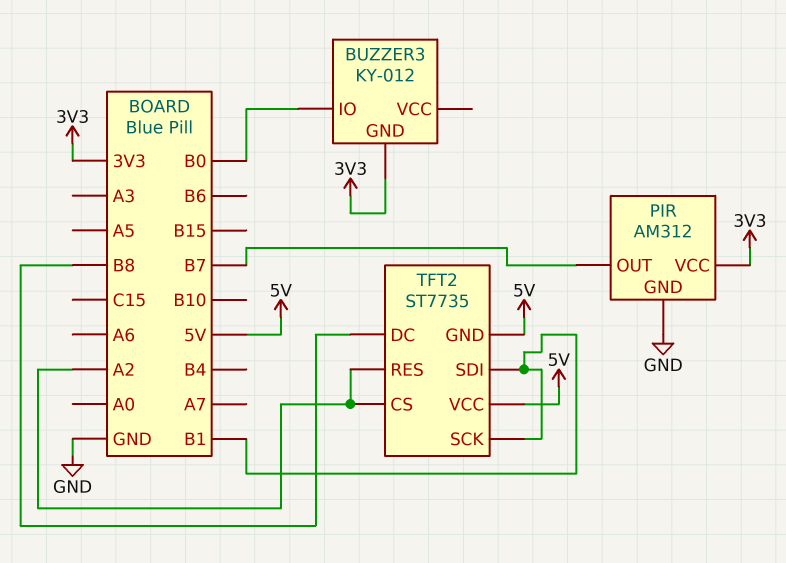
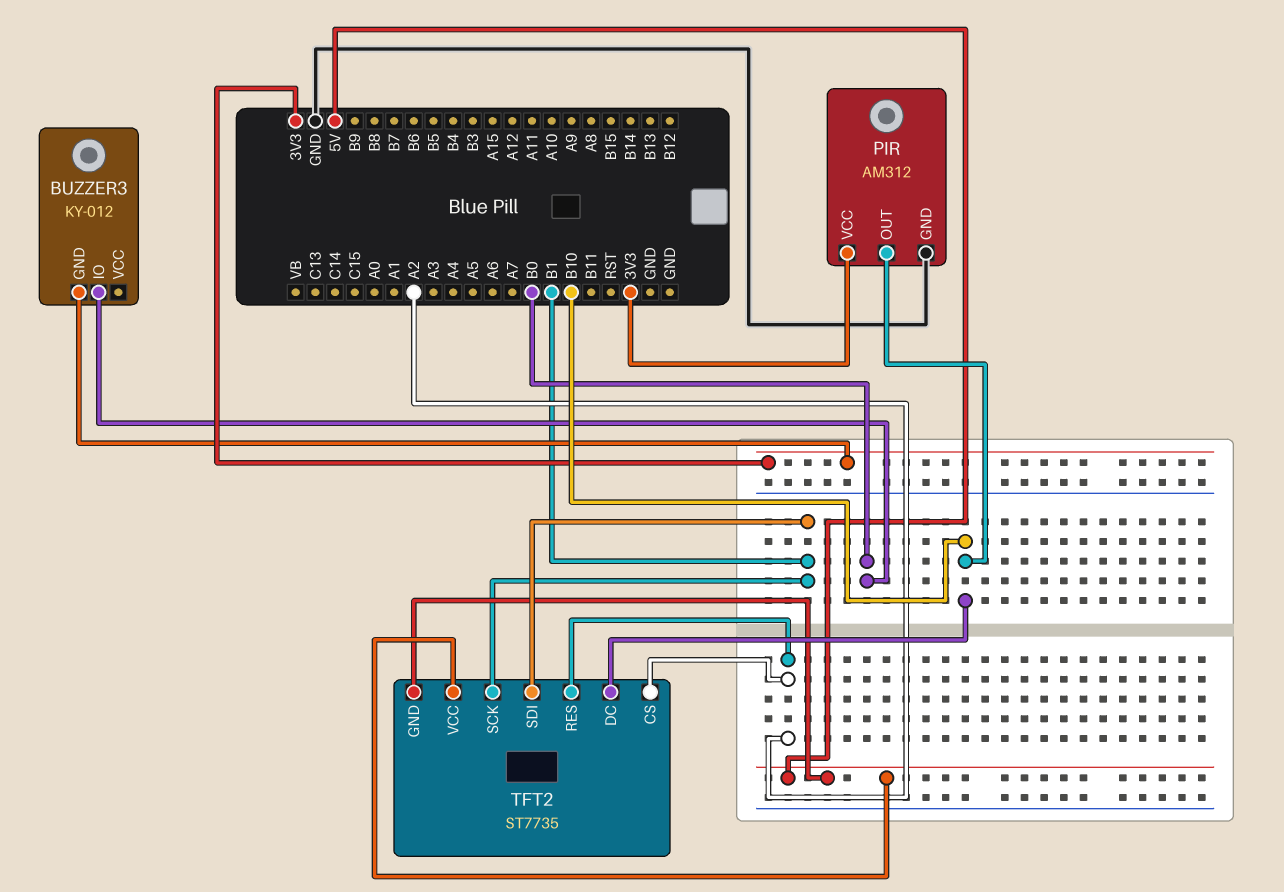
PIR pin OUT: B7 -> B10
TFT2 pin DC: B8 -> B10

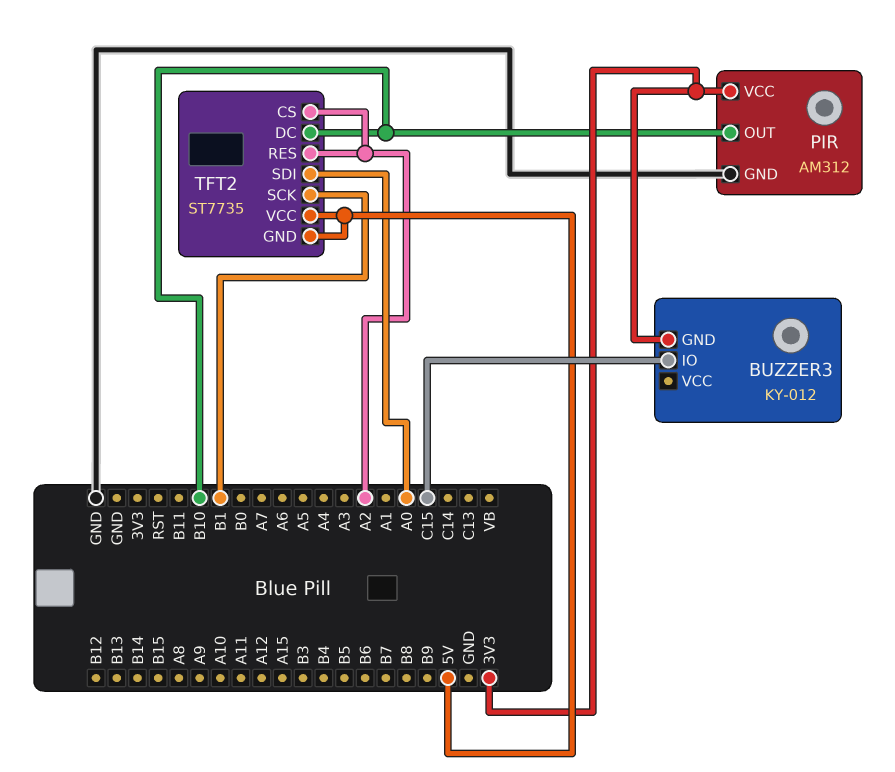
BUZZER3 pin IO: B0 -> C15
TFT2 pin SDI: B1 -> A0

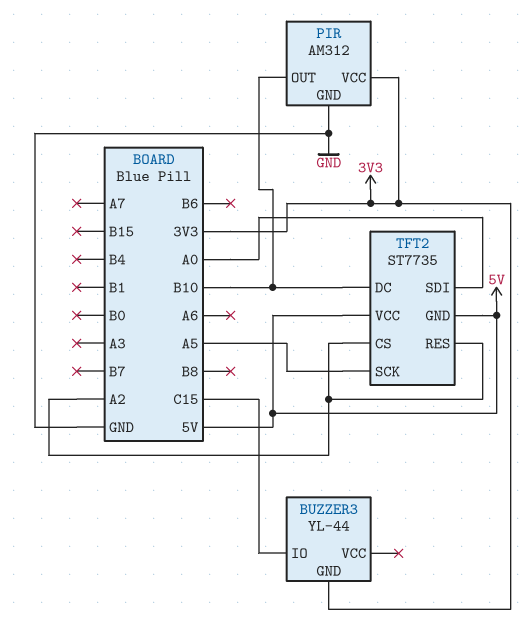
BUZZER3: KY-012 -> YL-44
TFT2 pin SCK: B1 -> A5

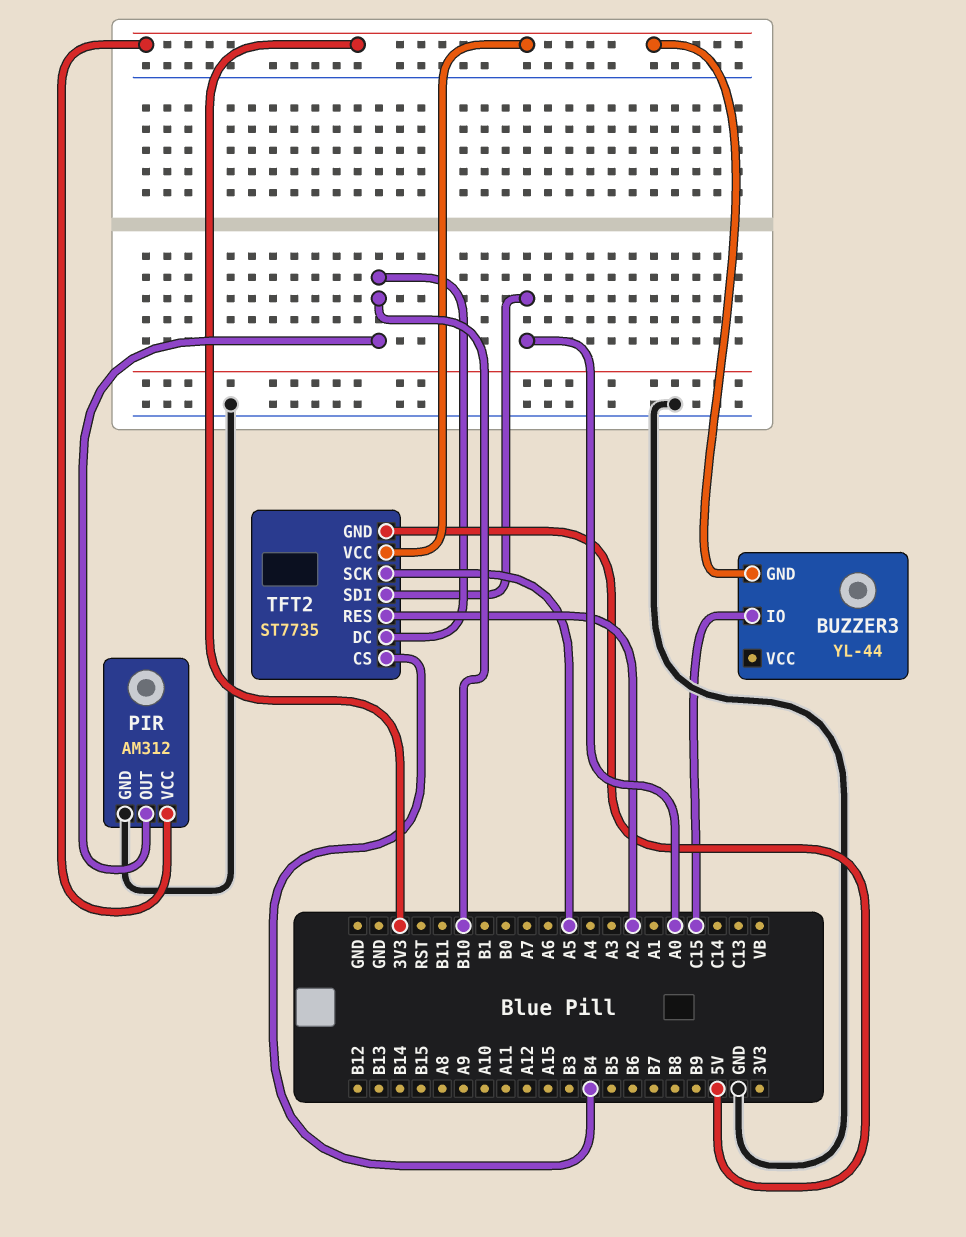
TFT2 pin CS: A2 -> B4
TFT2 pin VCC: 5V -> 3V3

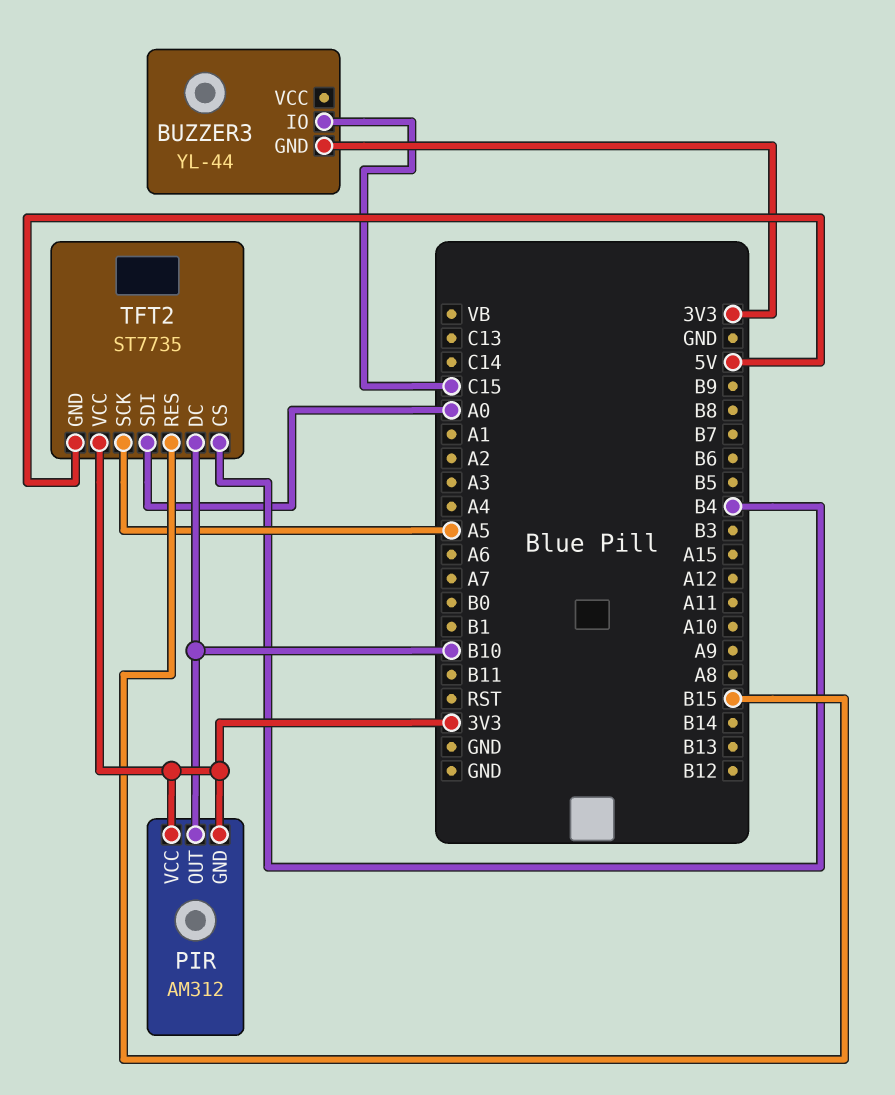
PIR pin GND: GND -> 3V3
TFT2 pin RES: A2 -> B15

